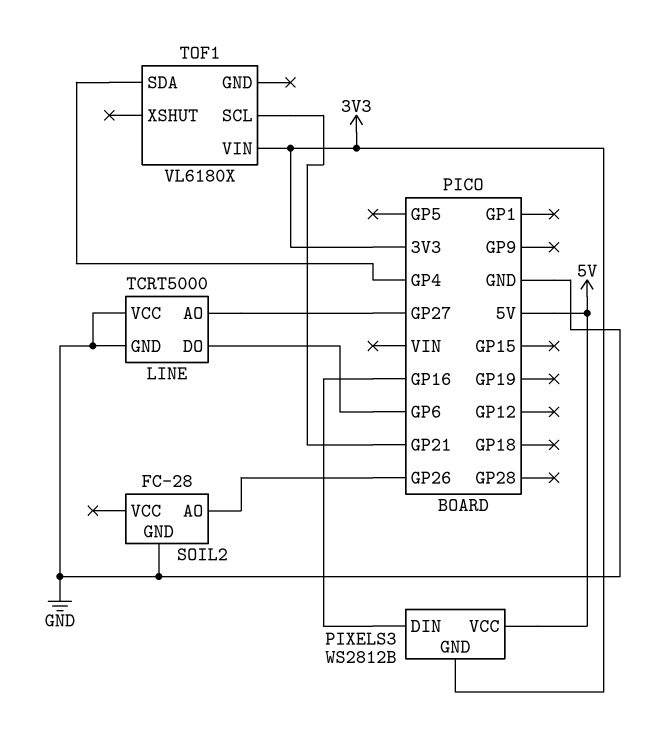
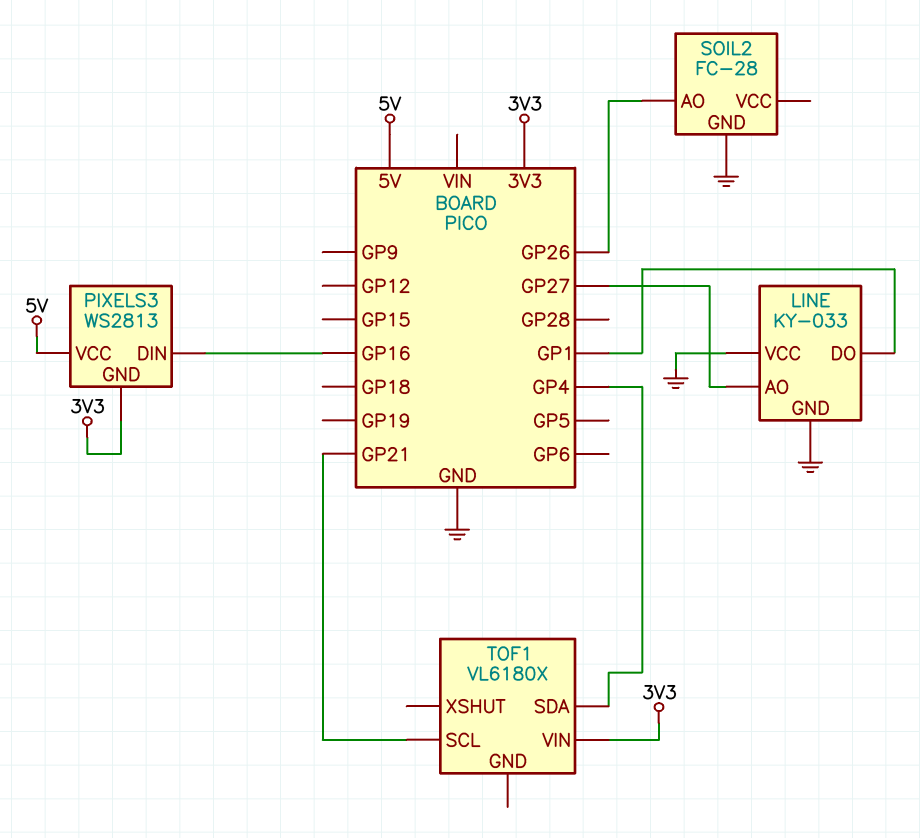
LINE: TCRT5000 -> KY-033
LINE pin DO: GP6 -> GP1
PIXELS3: WS2812B -> WS2813

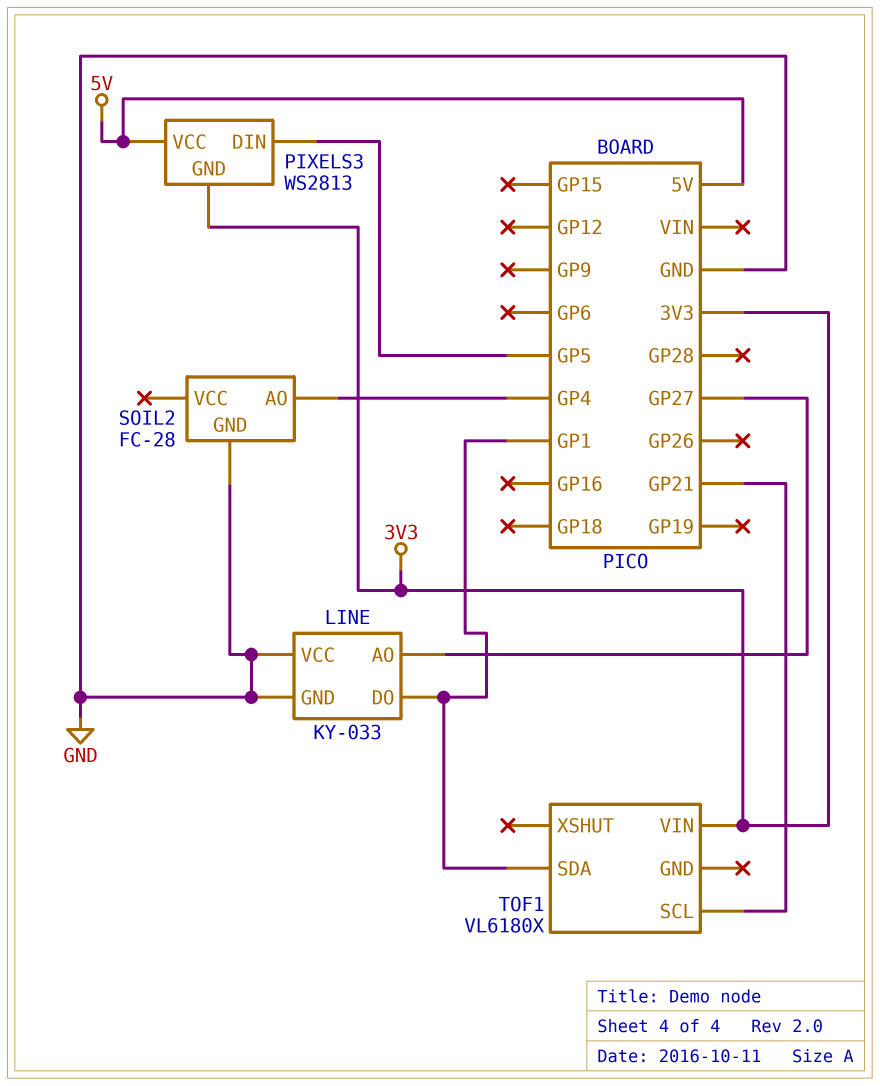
PIXELS3 pin DIN: GP16 -> GP5
SOIL2 pin AO: GP26 -> GP4
TOF1 pin SDA: GP4 -> GP1

